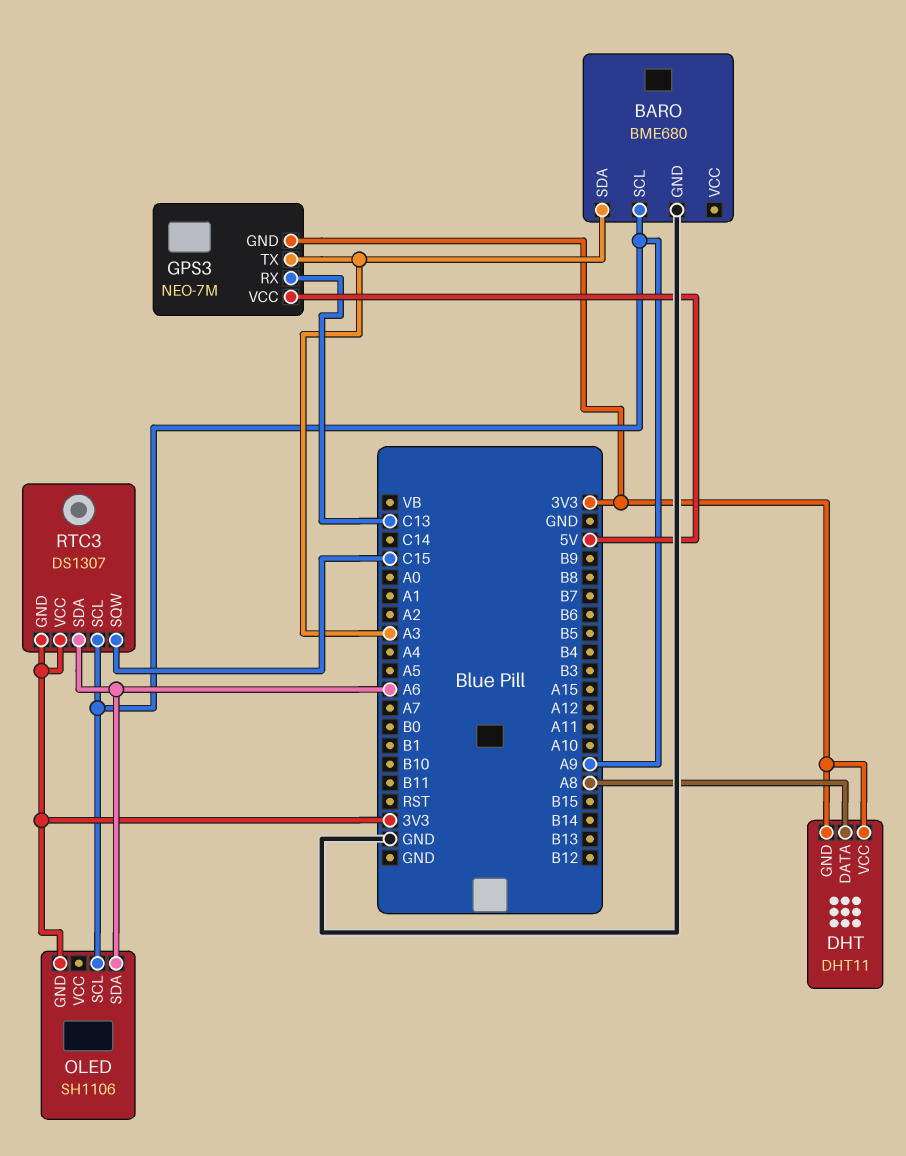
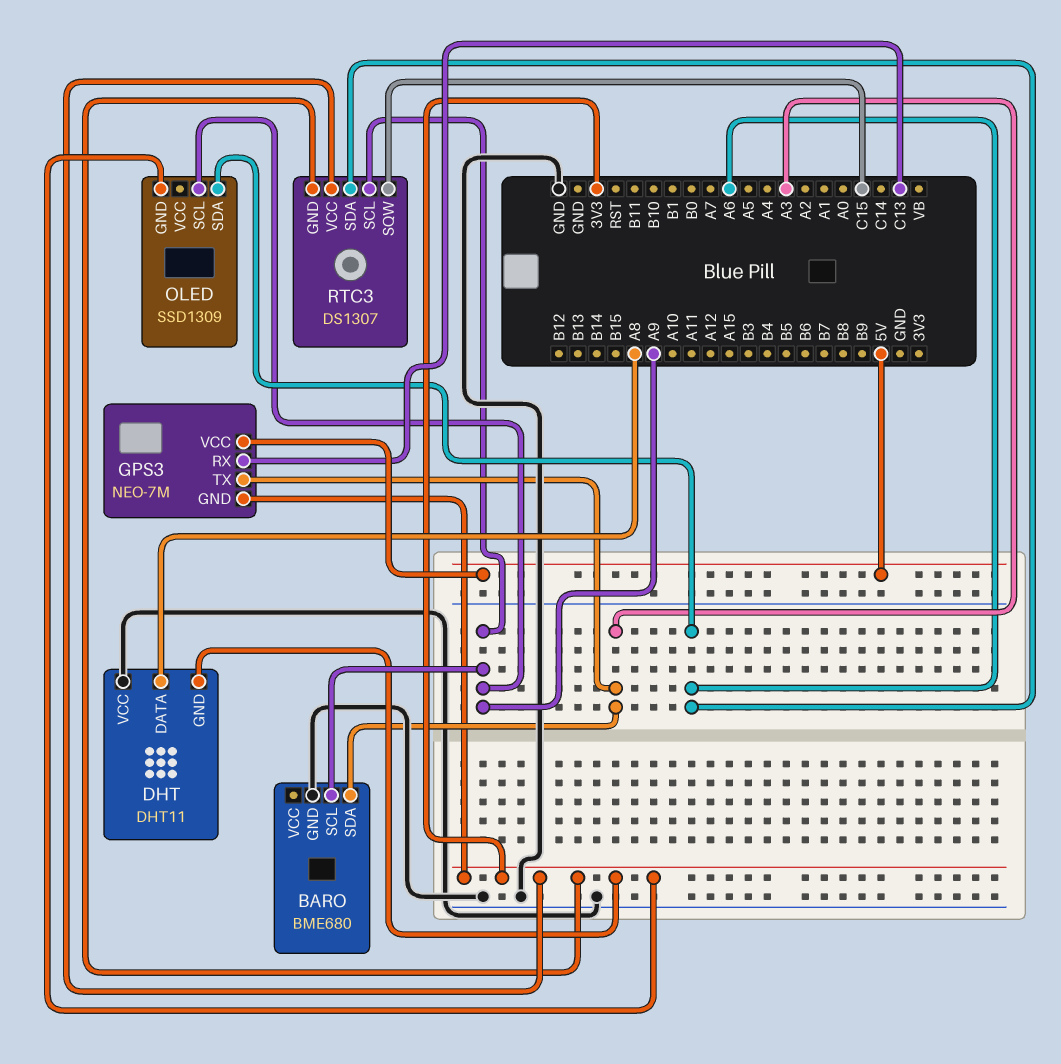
DHT pin VCC: 3V3 -> GND
OLED: SH1106 -> SSD1309

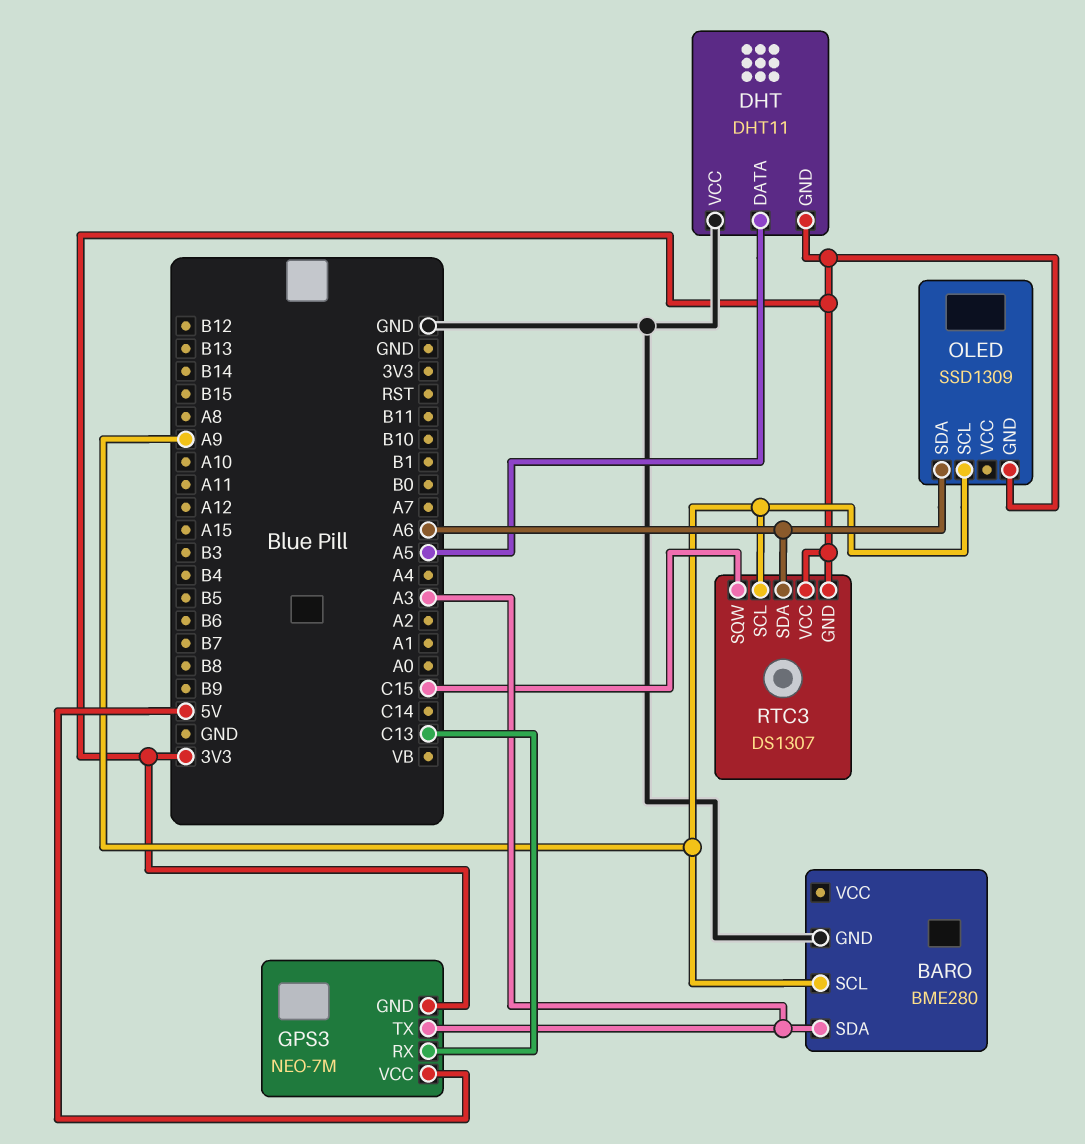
BARO: BME680 -> BME280
DHT pin DATA: A8 -> A5

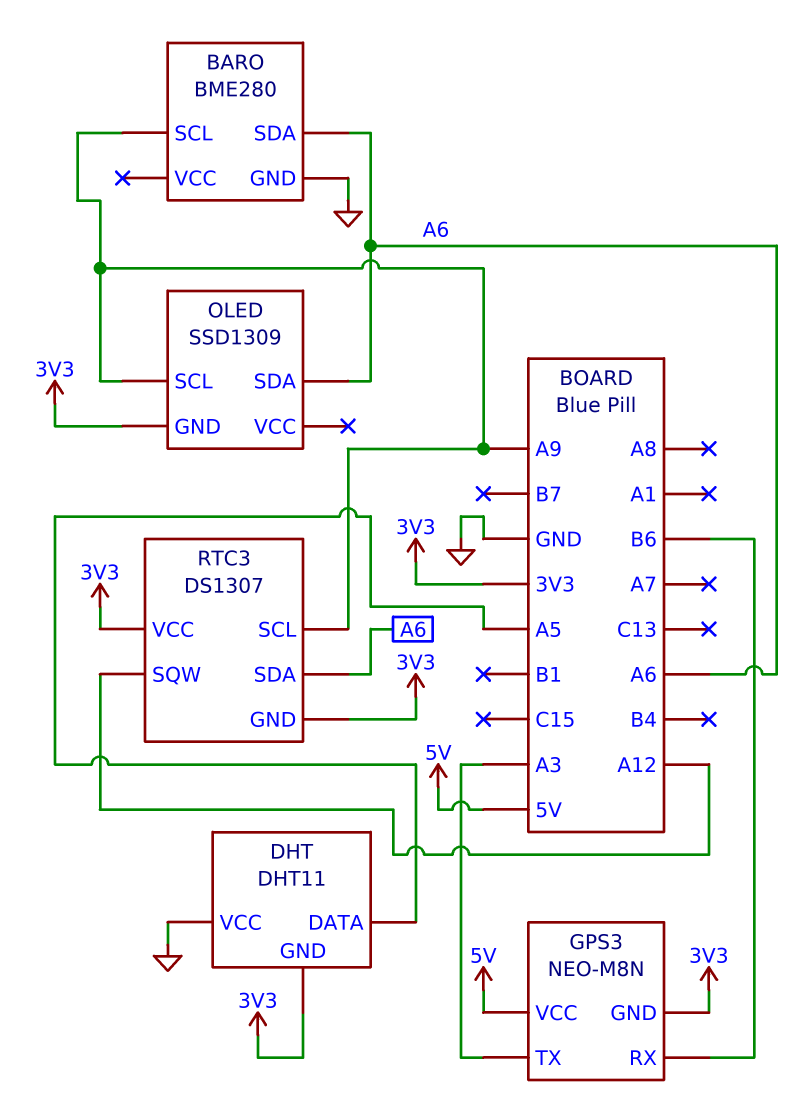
BARO pin SDA: A3 -> A6
GPS3: NEO-7M -> NEO-M8N
GPS3 pin RX: C13 -> B6
RTC3 pin SQW: C15 -> A12

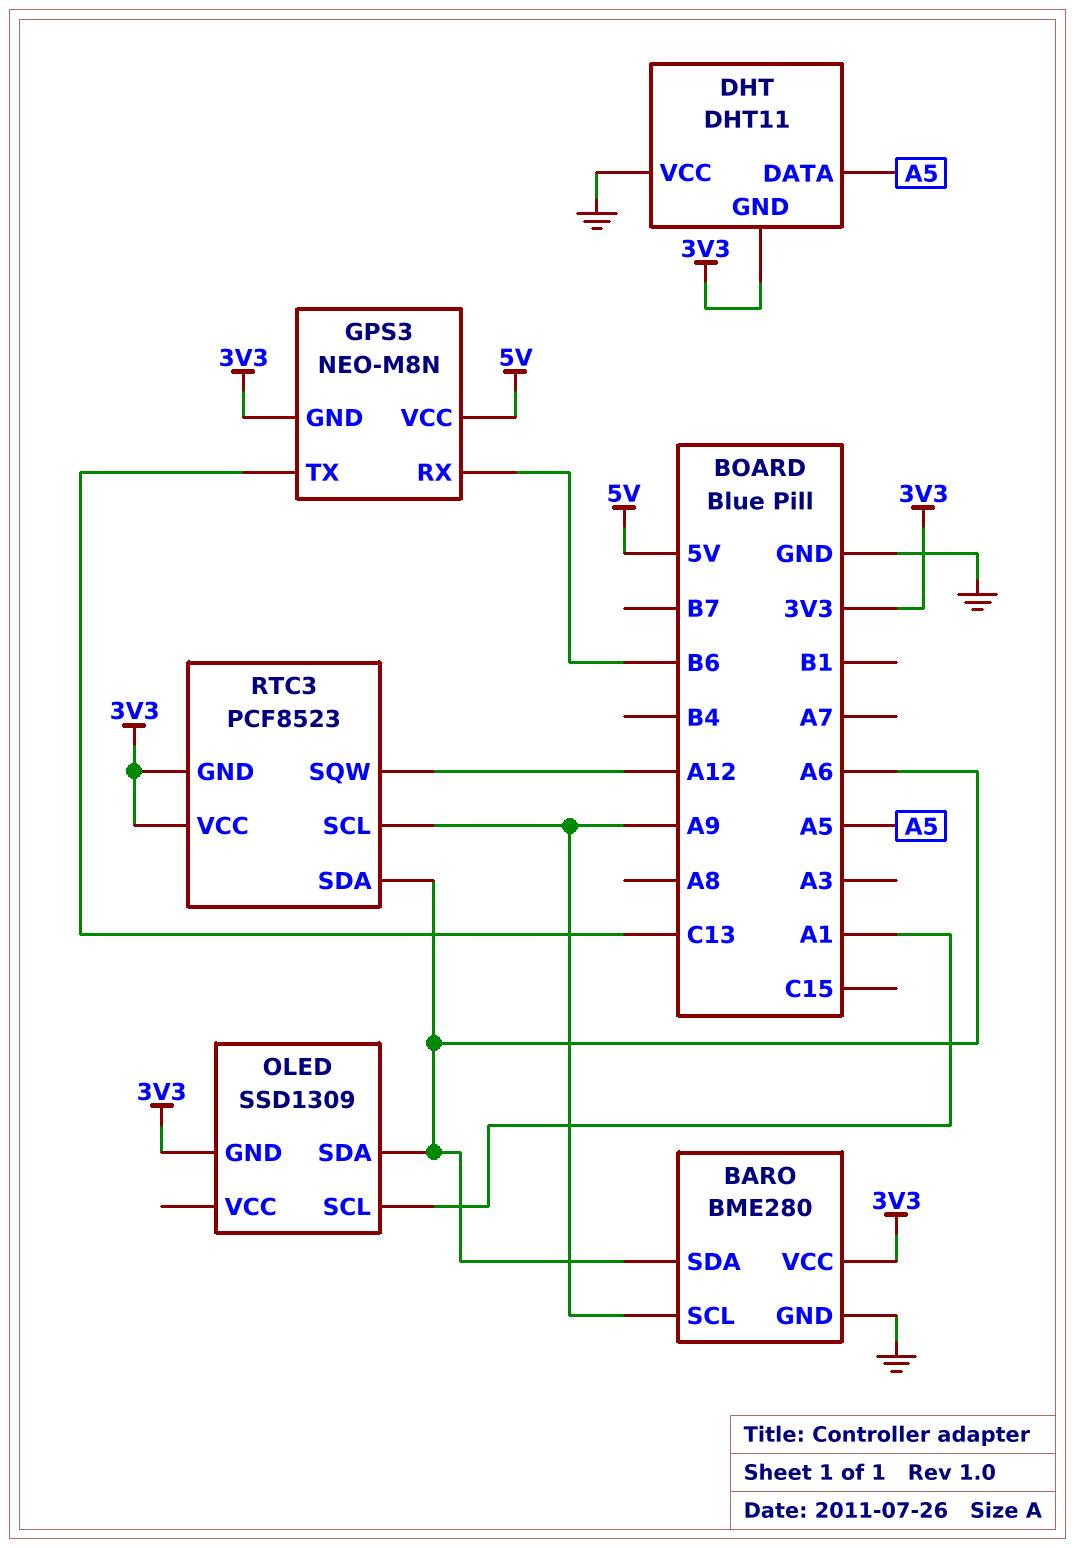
BARO pin VCC: none -> 3V3
GPS3 pin TX: A3 -> C13
OLED pin SCL: A9 -> A1
RTC3: DS1307 -> PCF8523

